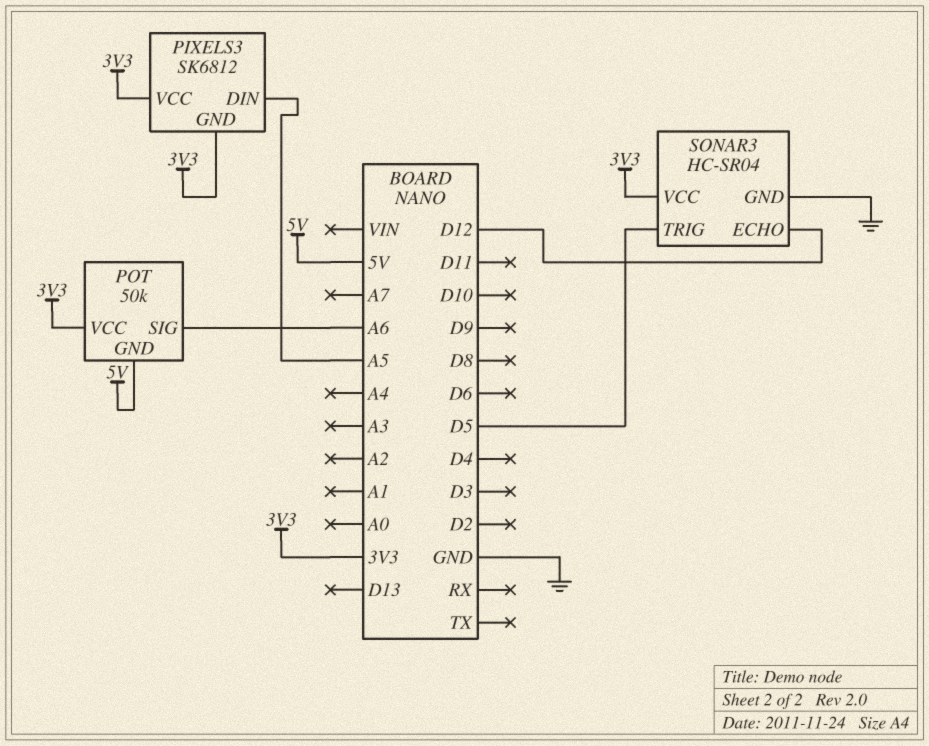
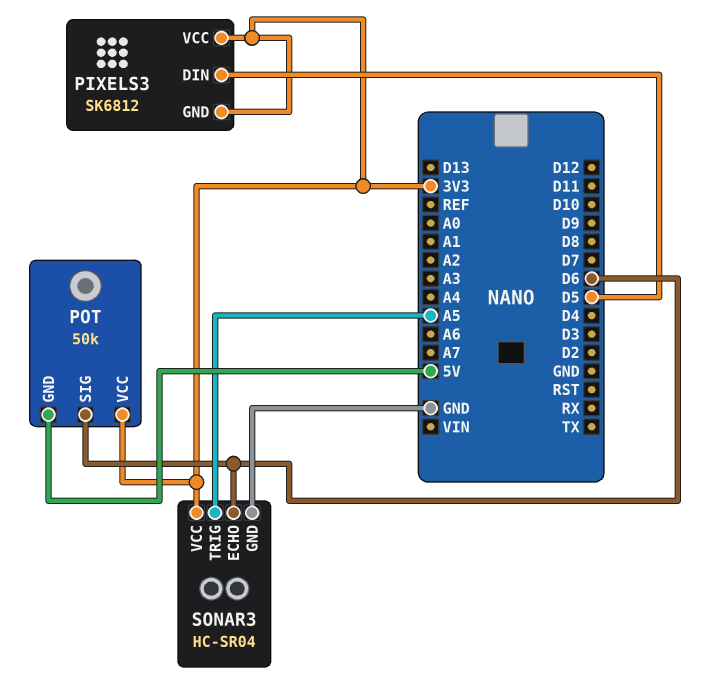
PIXELS3 pin DIN: A5 -> D5
POT pin SIG: A6 -> D6
SONAR3 pin ECHO: D12 -> D6
SONAR3 pin TRIG: D5 -> A5

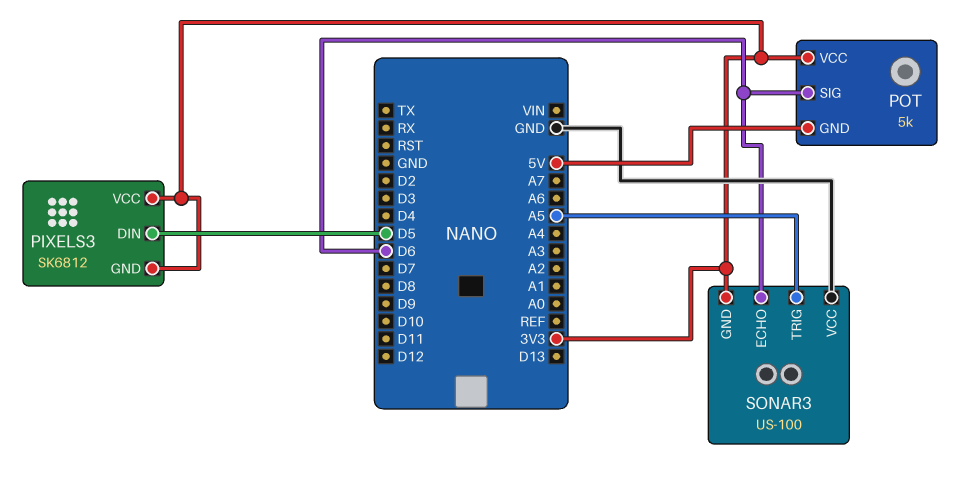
POT: 50k -> 5k
SONAR3: HC-SR04 -> US-100
SONAR3 pin GND: GND -> 3V3
SONAR3 pin VCC: 3V3 -> GND

